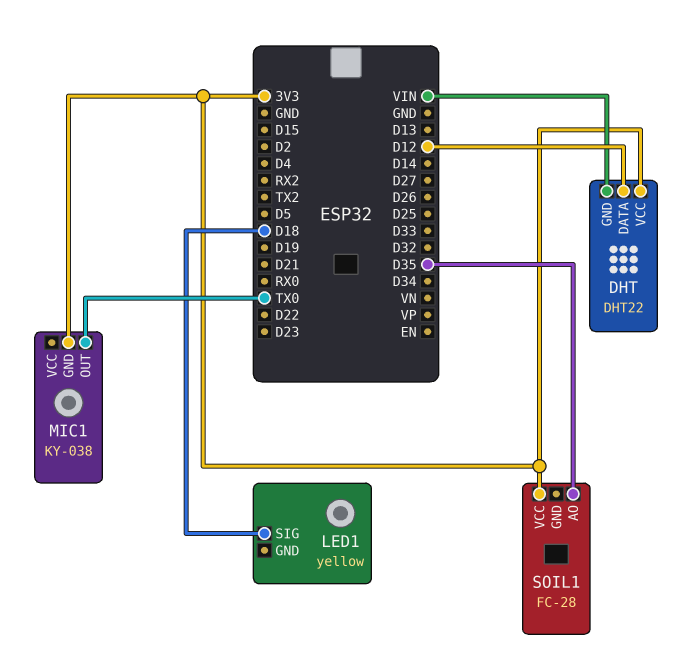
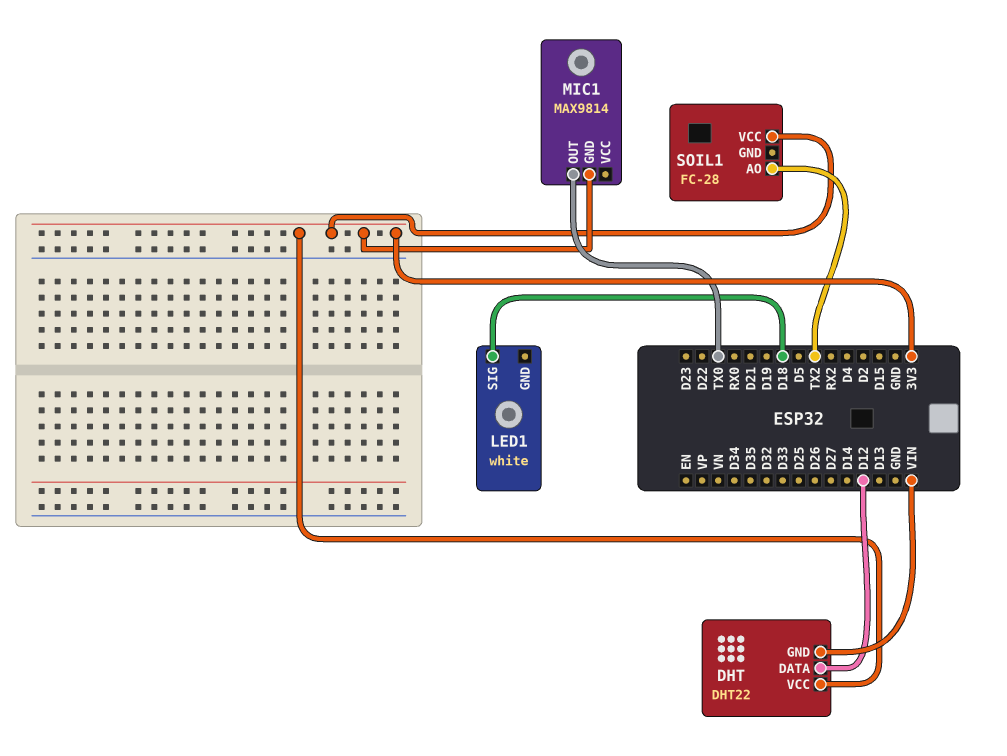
LED1: yellow -> white
MIC1: KY-038 -> MAX9814
SOIL1 pin AO: D35 -> TX2

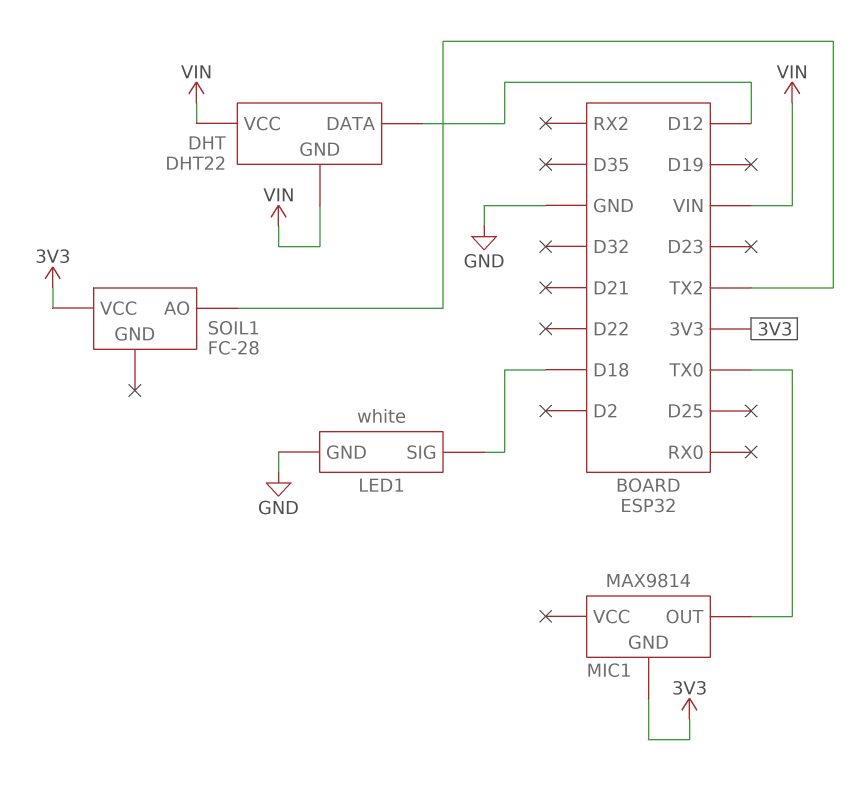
DHT pin VCC: 3V3 -> VIN
LED1 pin GND: none -> GND

